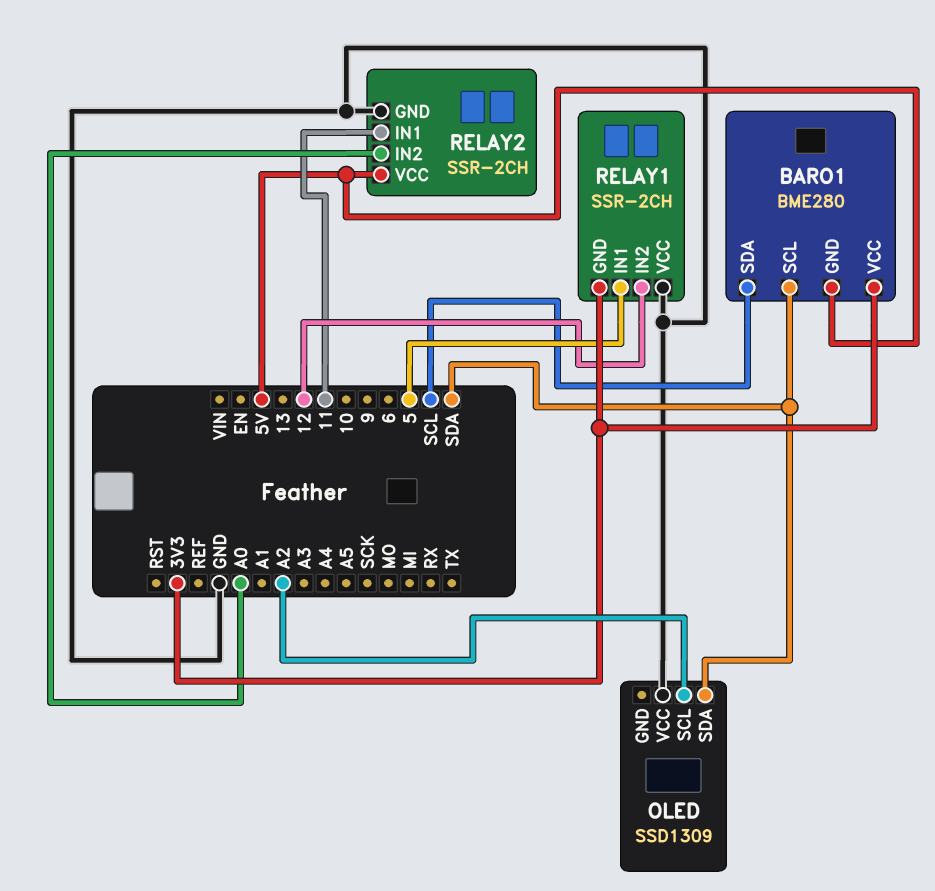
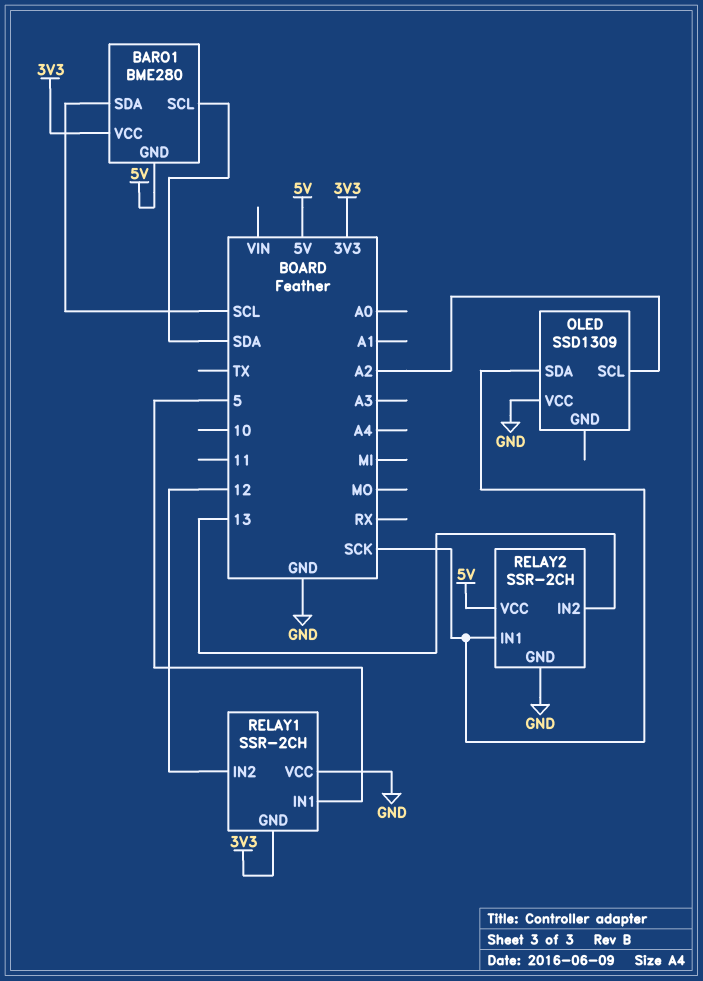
OLED pin SDA: SDA -> SCK
RELAY2 pin IN1: 11 -> SCK
RELAY2 pin IN2: A0 -> 13

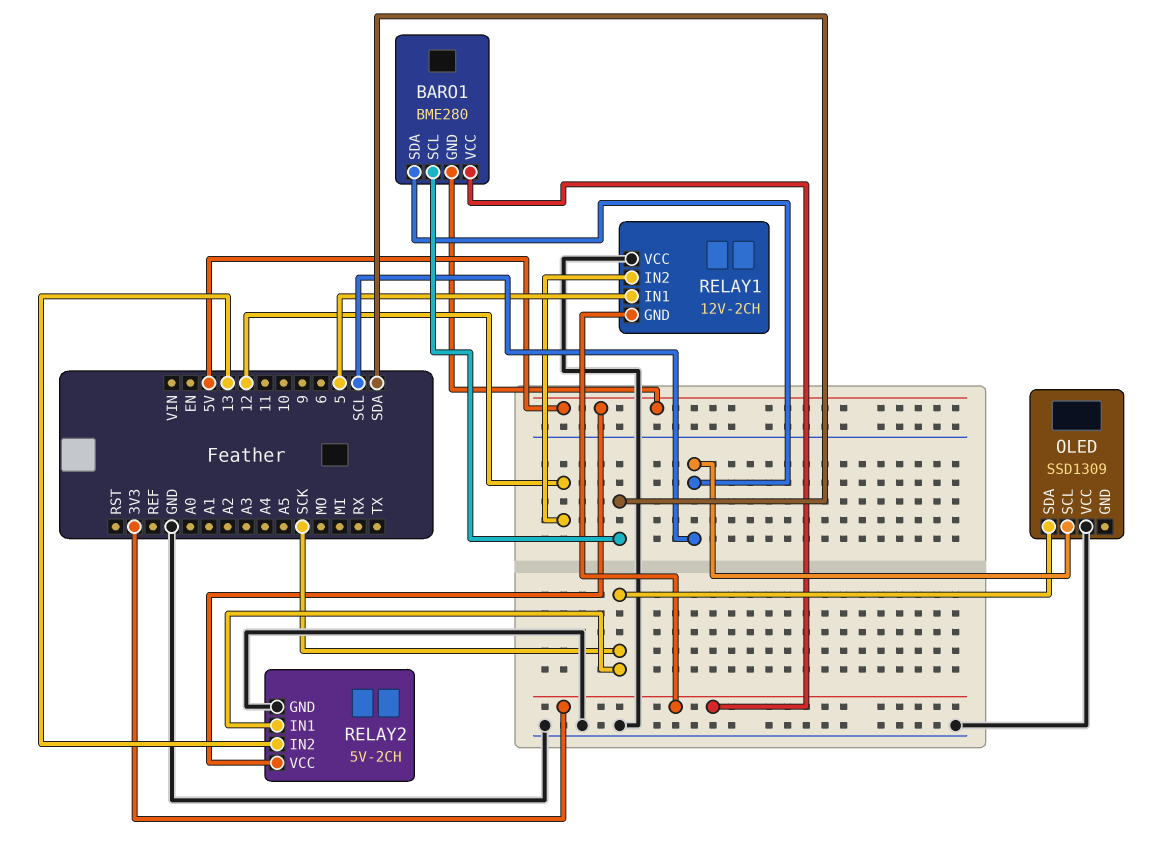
OLED pin SCL: A2 -> SCL
RELAY1: SSR-2CH -> 12V-2CH
RELAY2: SSR-2CH -> 5V-2CH

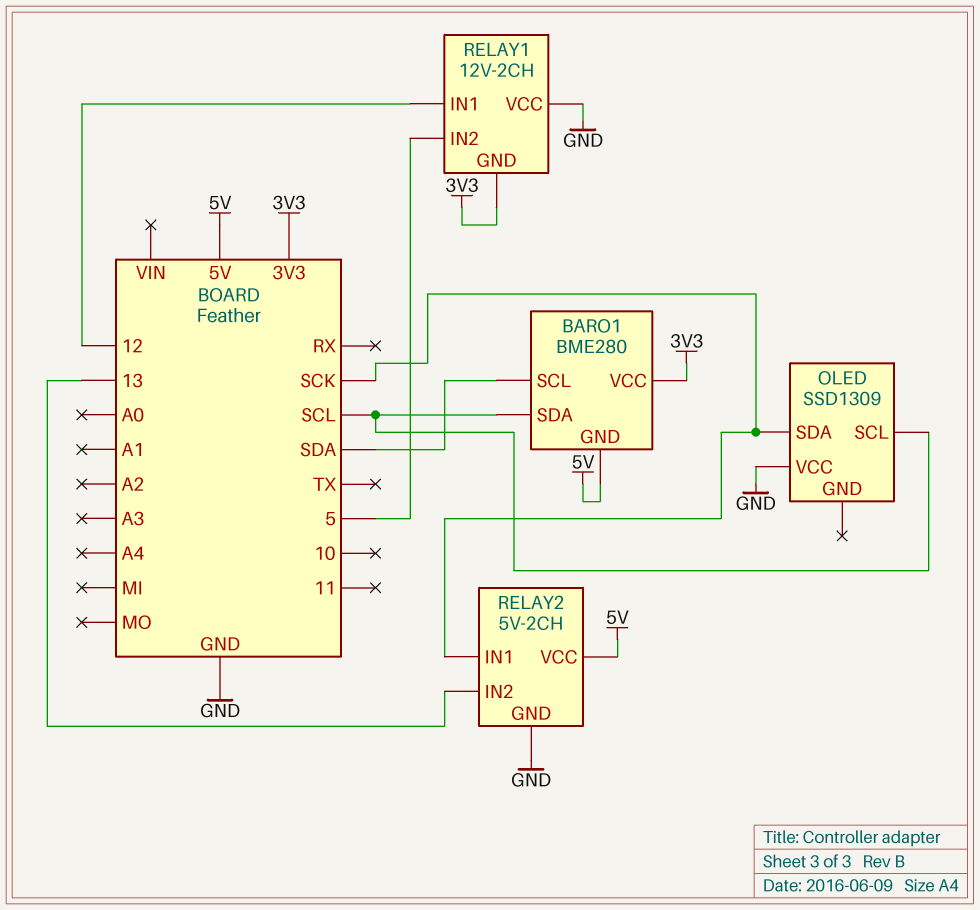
RELAY1 pin IN1: 5 -> 12
RELAY1 pin IN2: 12 -> 5

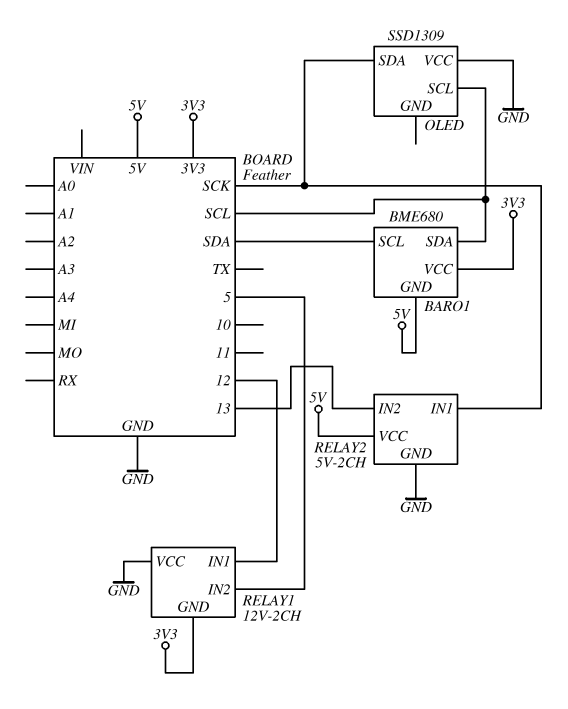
BARO1: BME280 -> BME680

